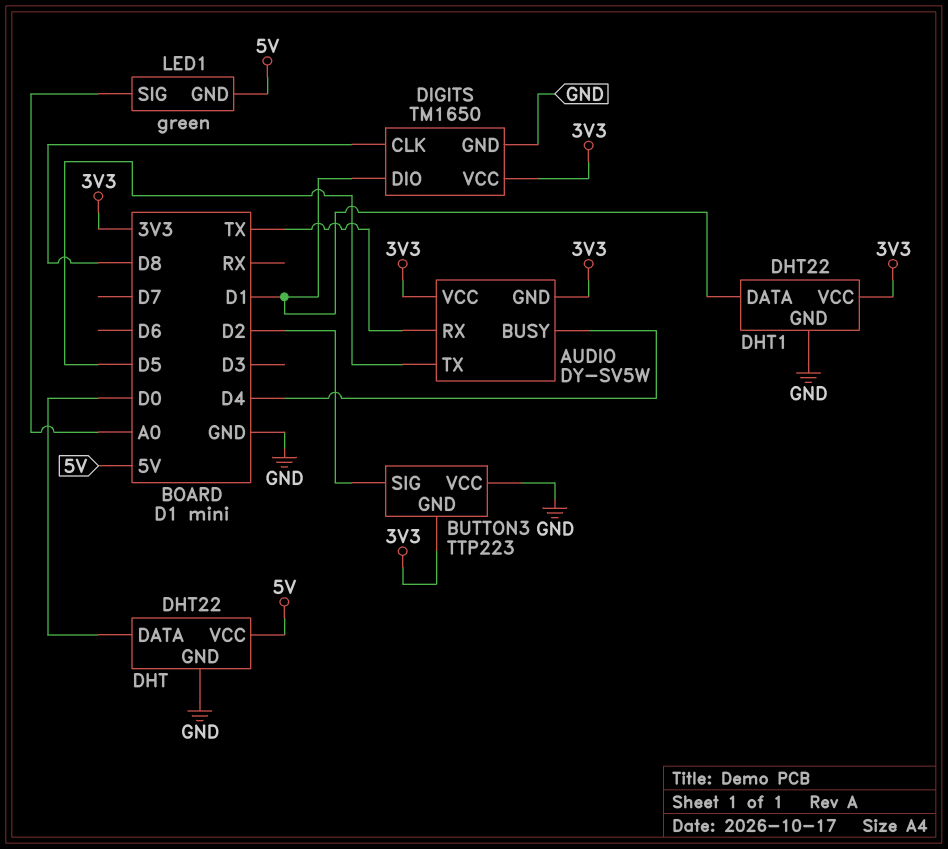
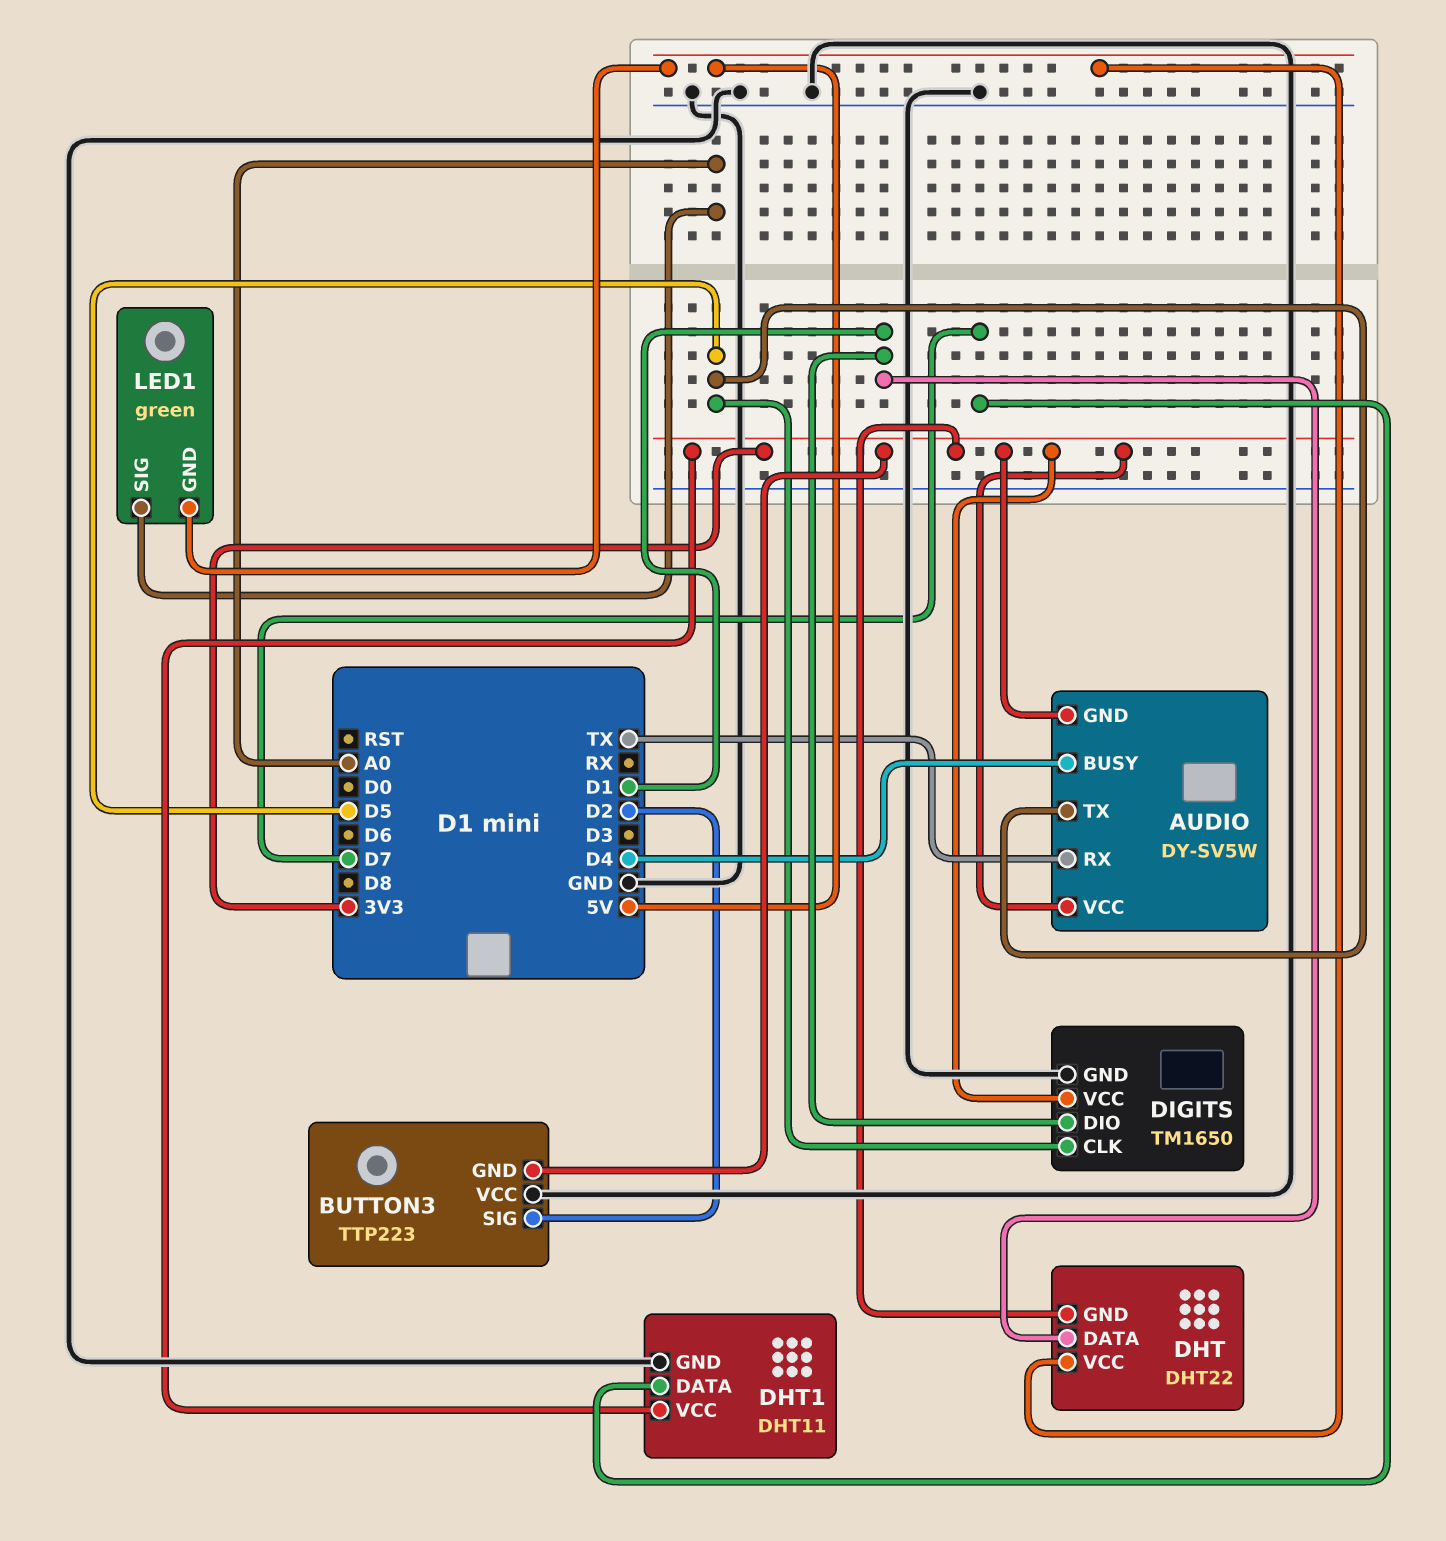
DHT pin DATA: D0 -> D1
DHT pin GND: GND -> 3V3
DHT1: DHT22 -> DHT11
DHT1 pin DATA: D1 -> D7
DIGITS pin CLK: D8 -> D5

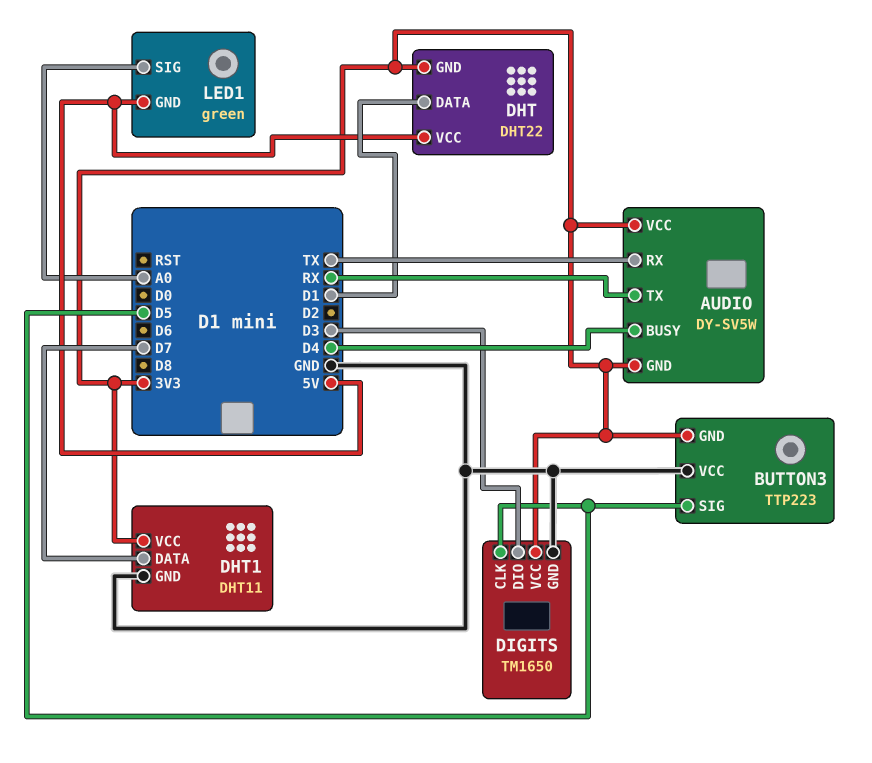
AUDIO pin TX: D5 -> RX
BUTTON3 pin SIG: D2 -> D5
DIGITS pin DIO: D1 -> D3

